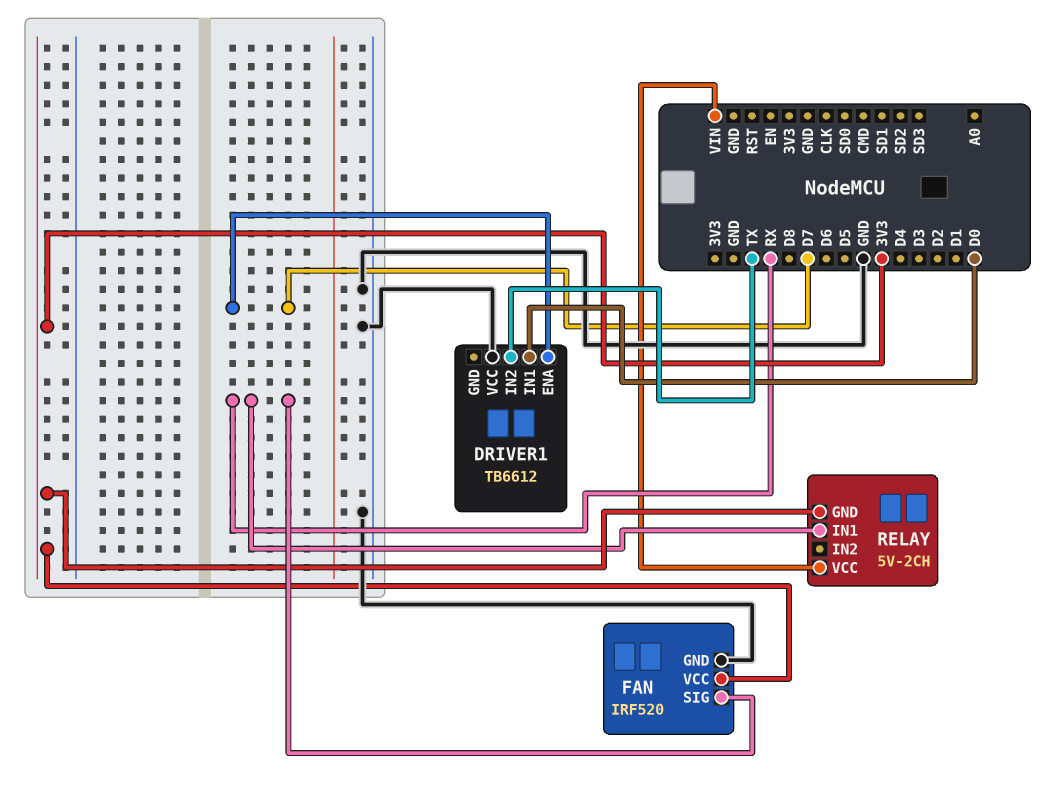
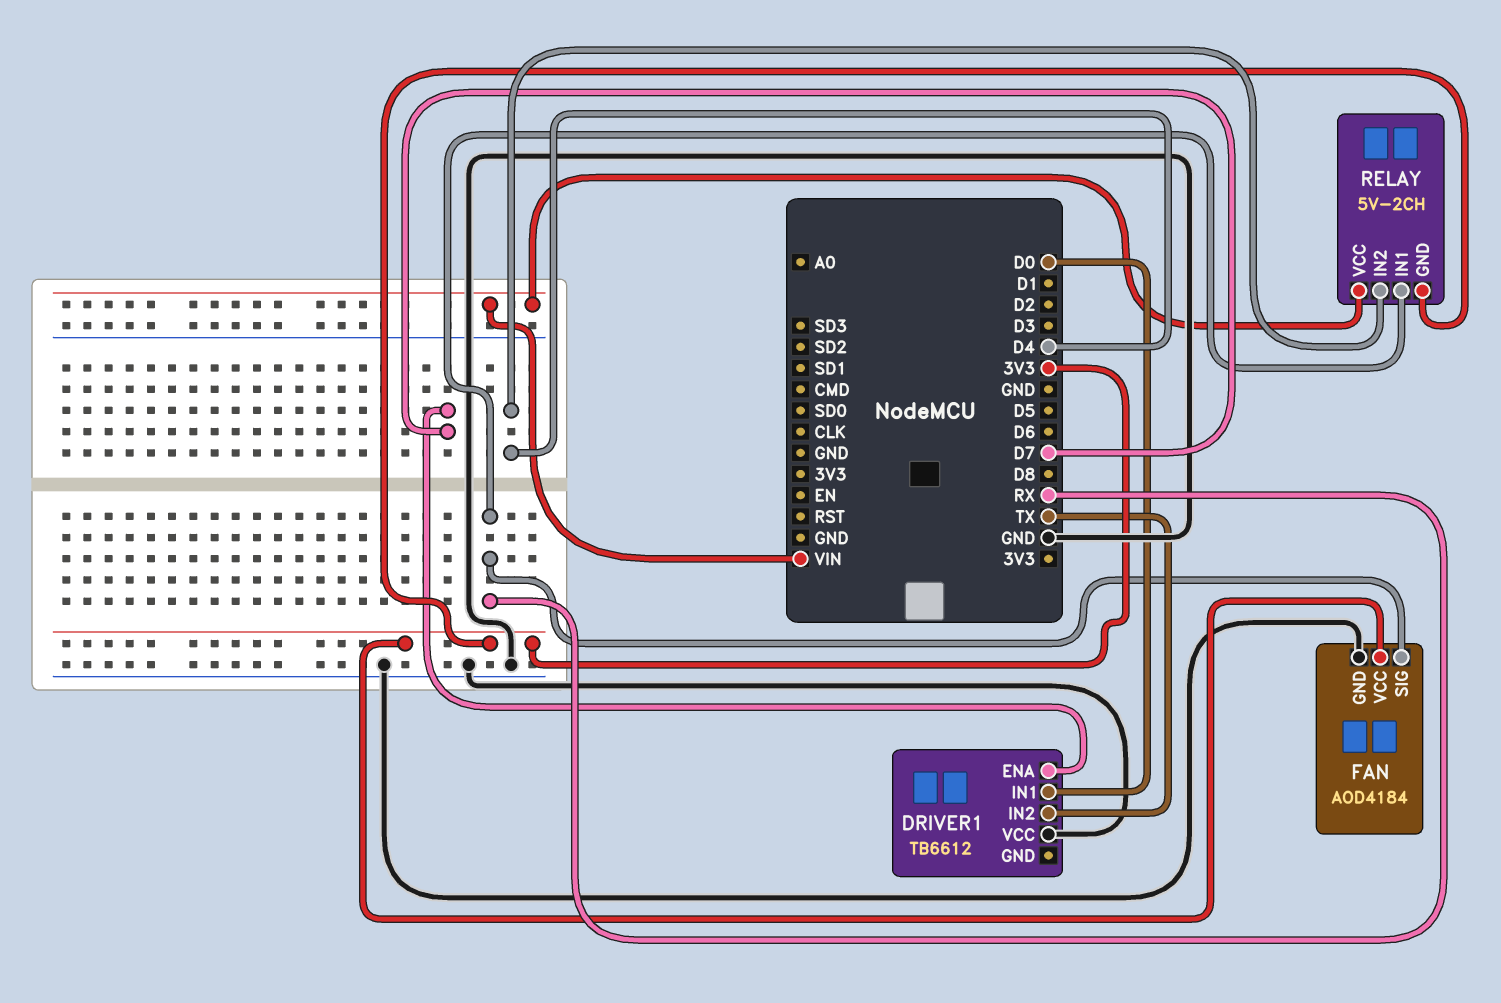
FAN: IRF520 -> AOD4184
RELAY pin IN2: none -> D4

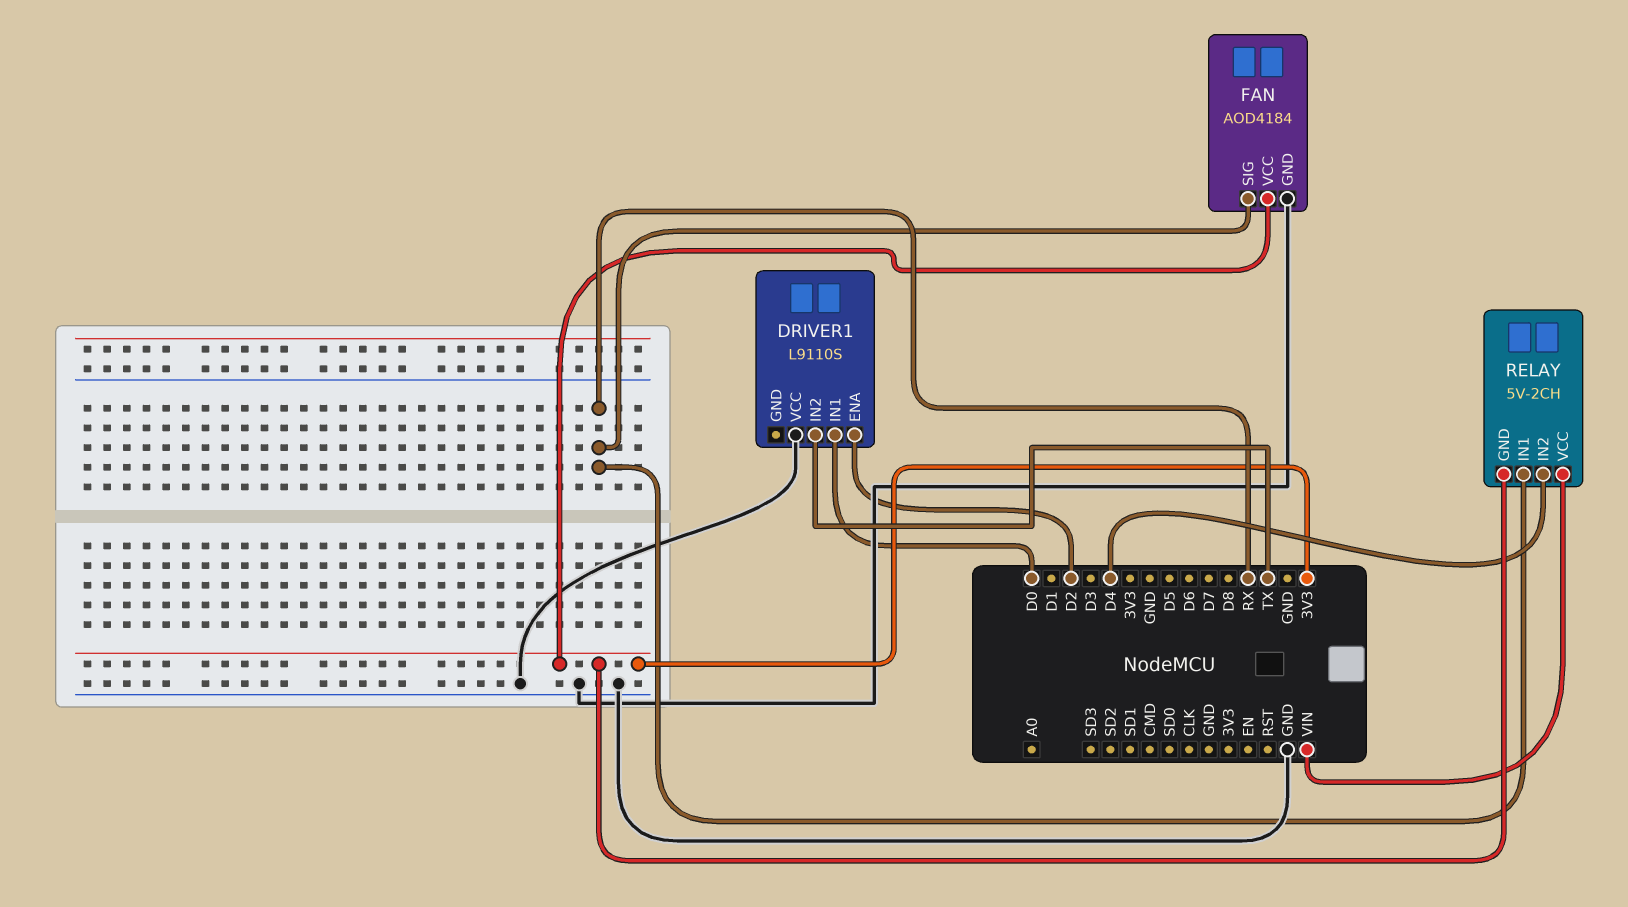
DRIVER1: TB6612 -> L9110S
DRIVER1 pin ENA: D7 -> D2

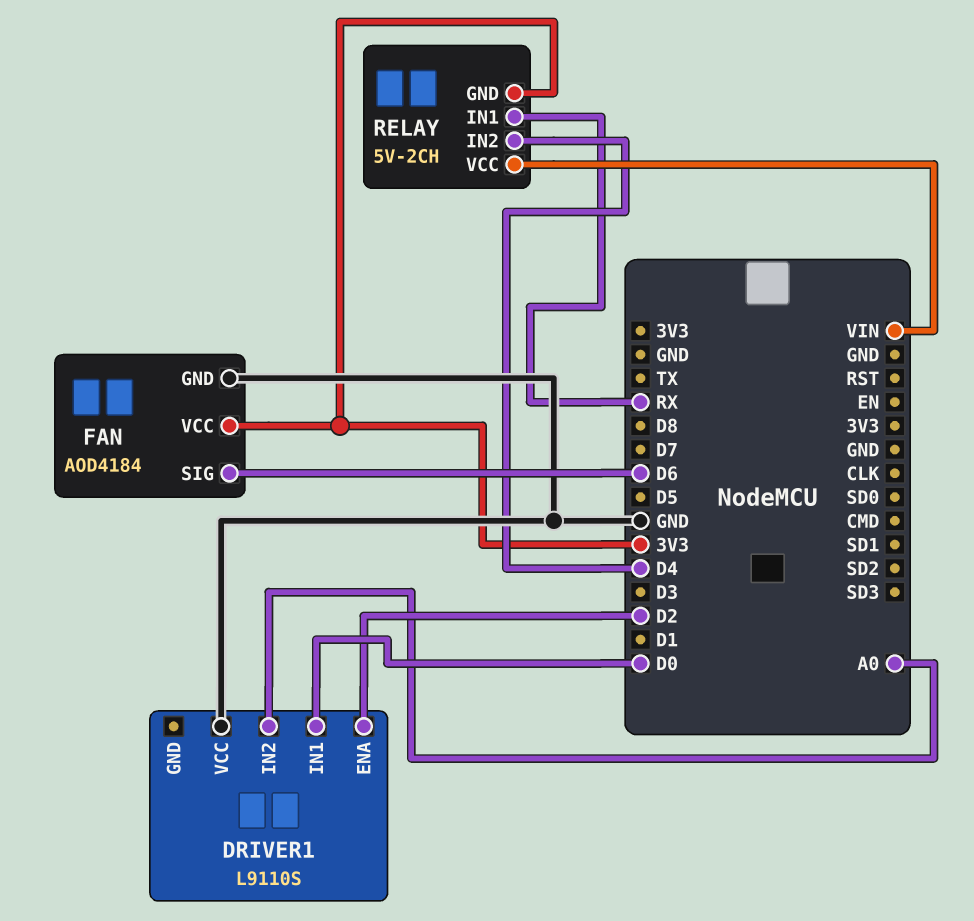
DRIVER1 pin IN2: TX -> A0
FAN pin SIG: RX -> D6

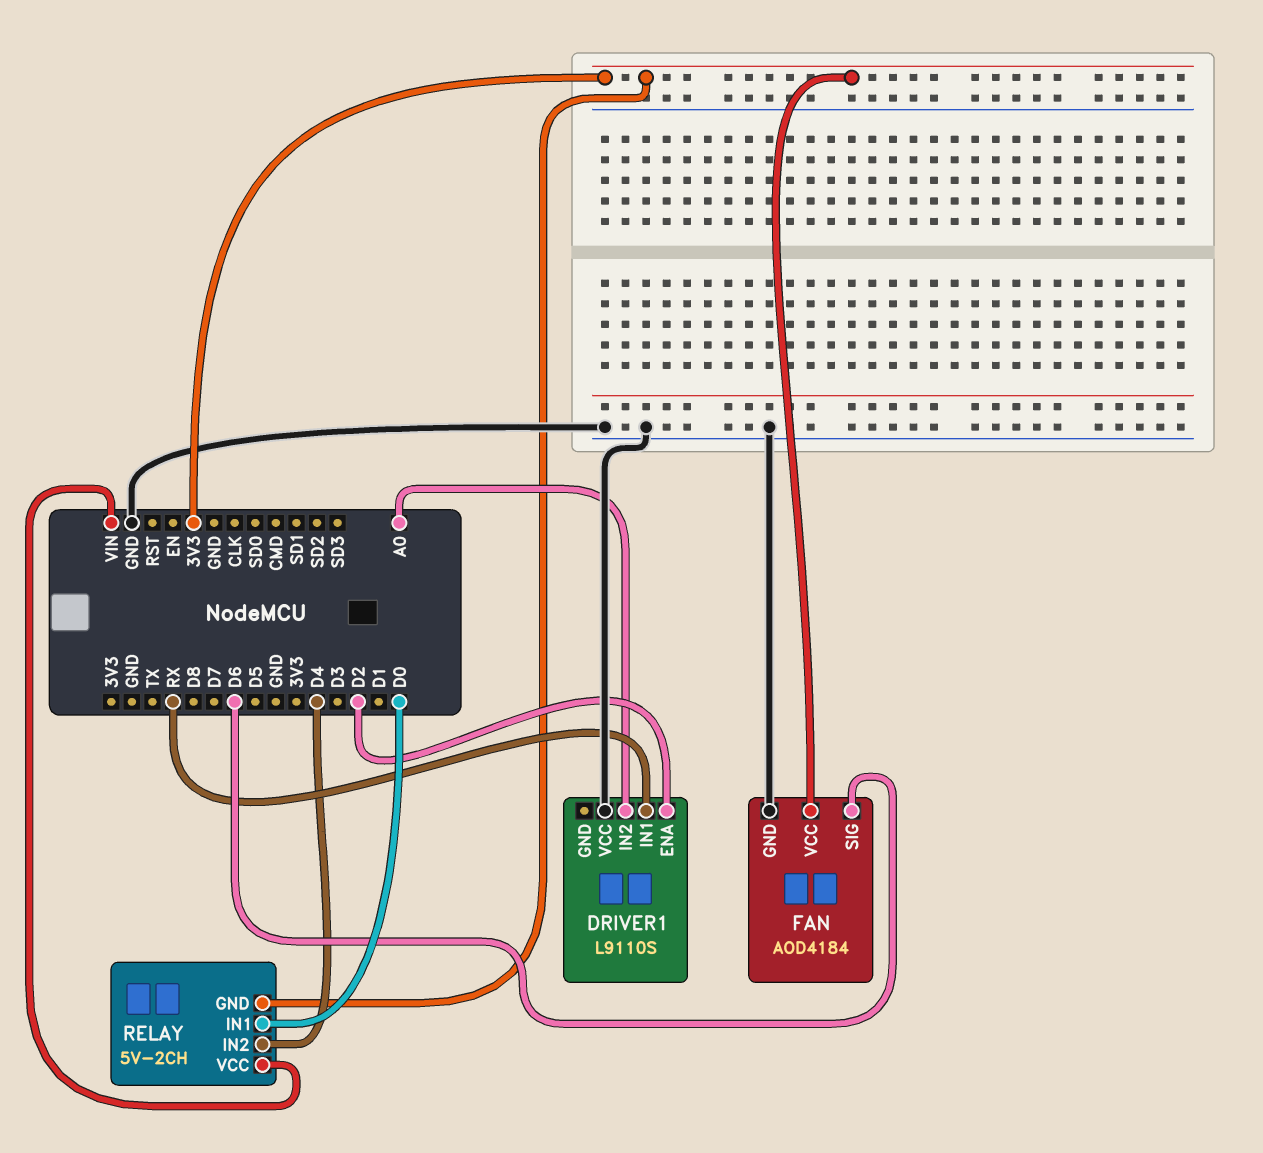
DRIVER1 pin IN1: D0 -> RX
RELAY pin IN1: RX -> D0

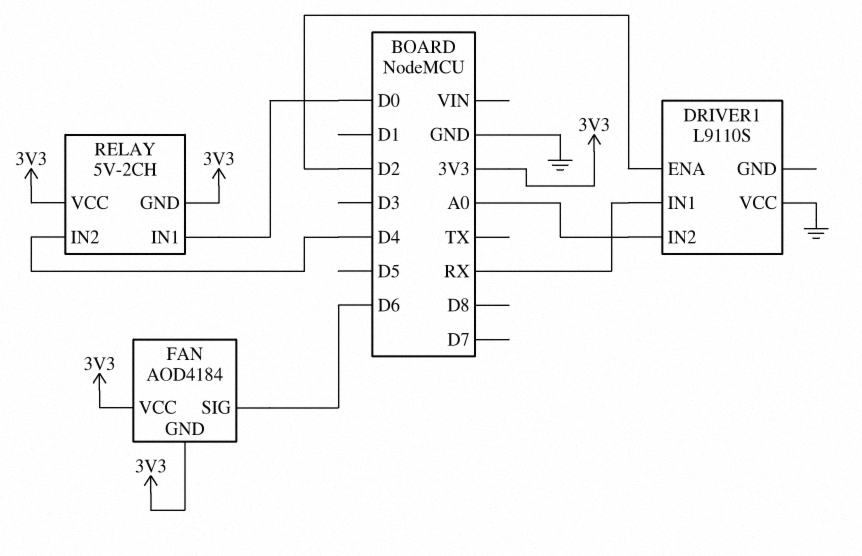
FAN pin GND: GND -> 3V3
RELAY pin VCC: VIN -> 3V3

